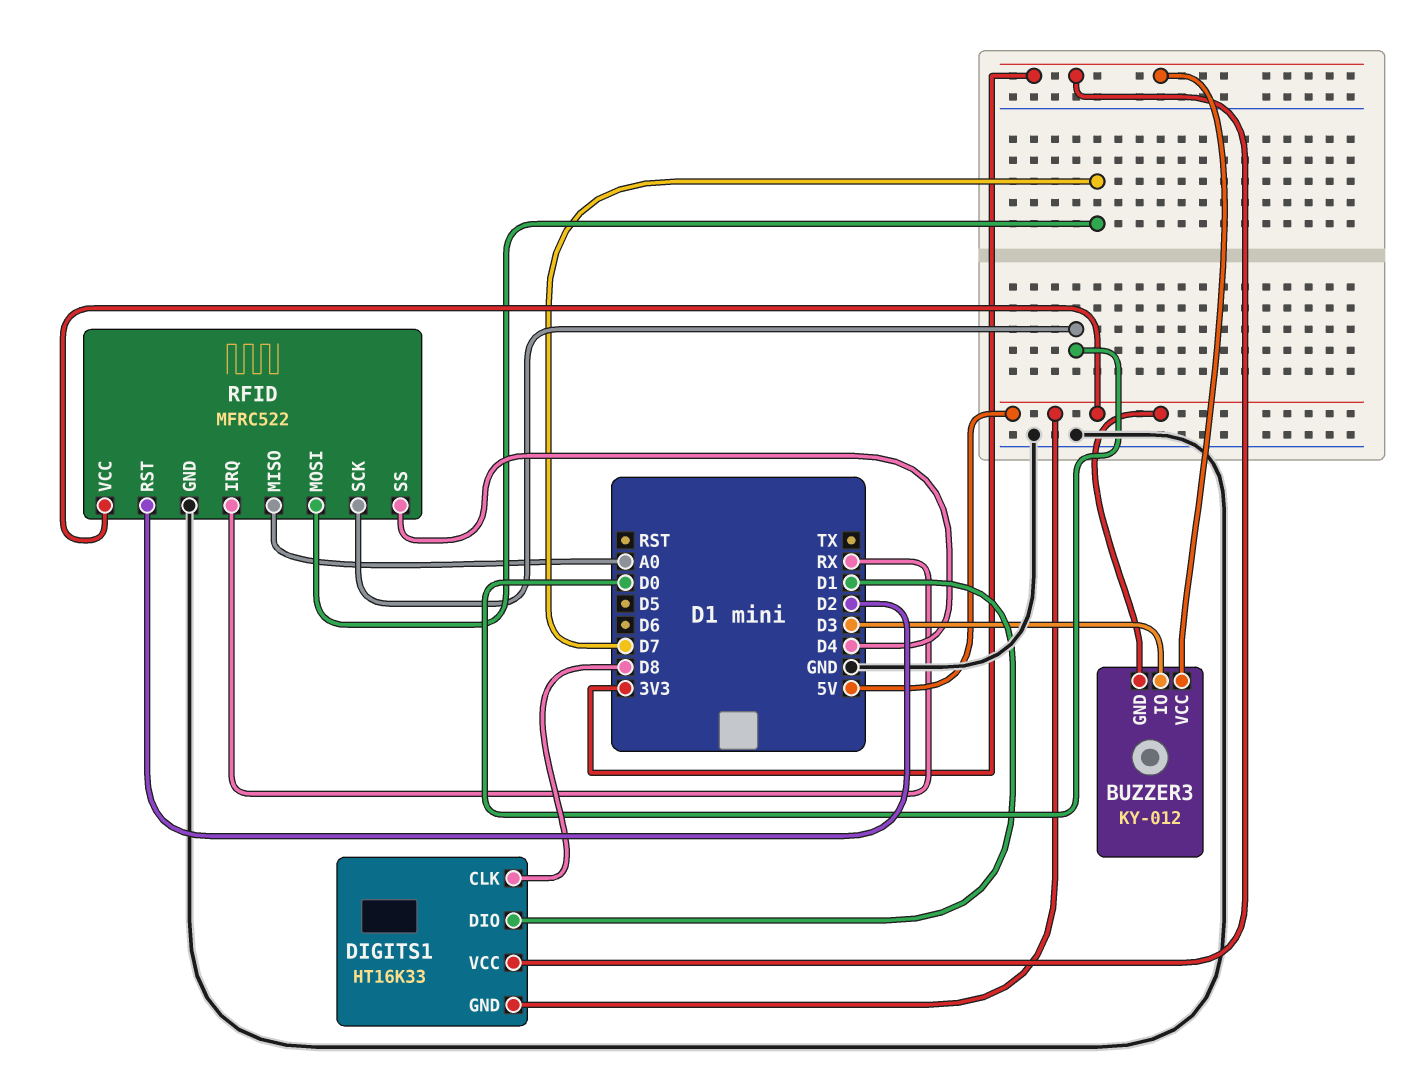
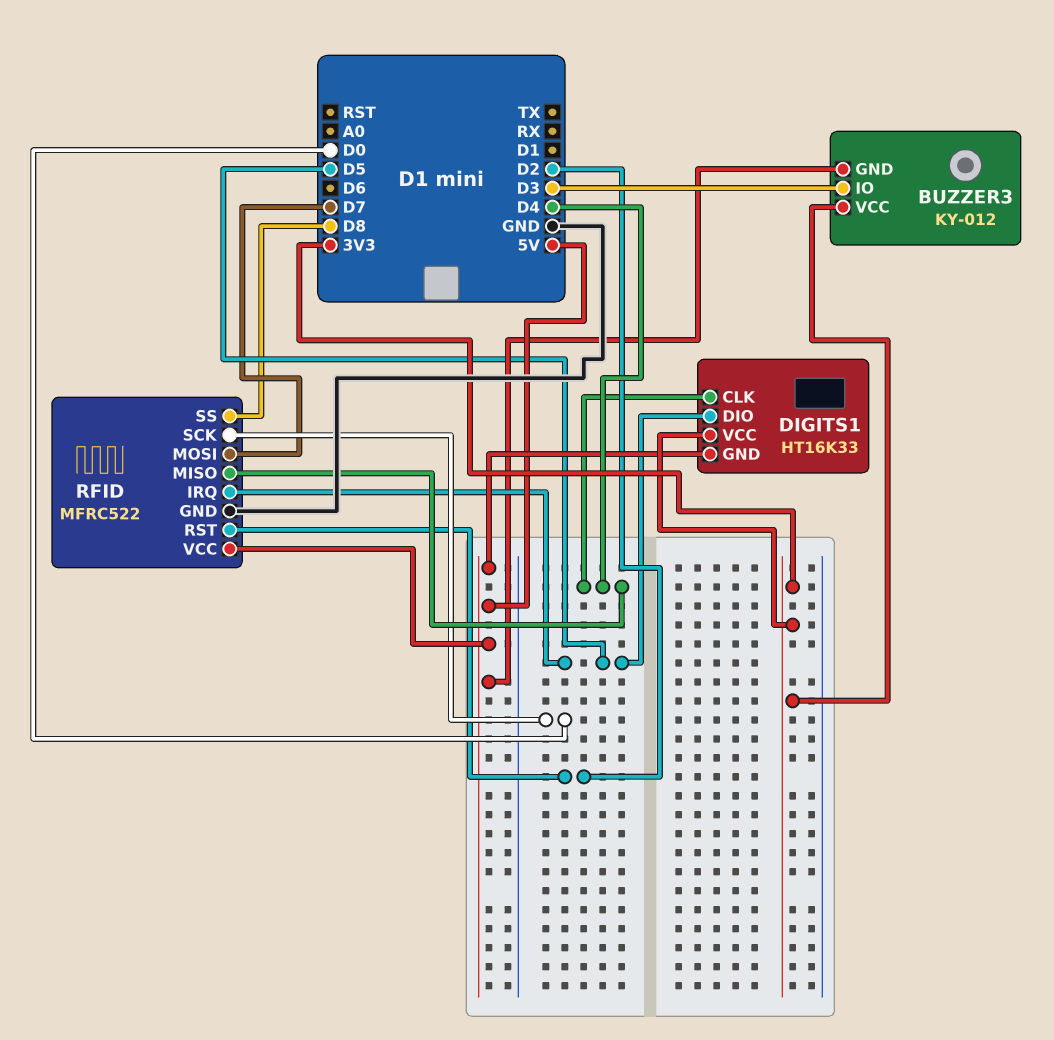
DIGITS1 pin CLK: D8 -> D4
DIGITS1 pin DIO: D1 -> D5
RFID pin IRQ: RX -> D5
RFID pin MISO: A0 -> D4
RFID pin SS: D4 -> D8

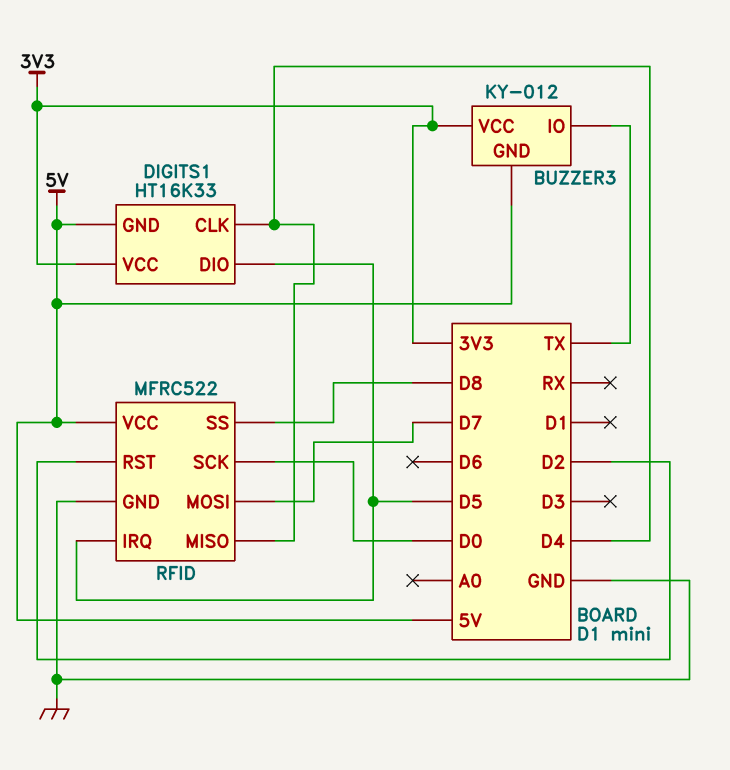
BUZZER3 pin IO: D3 -> TX

